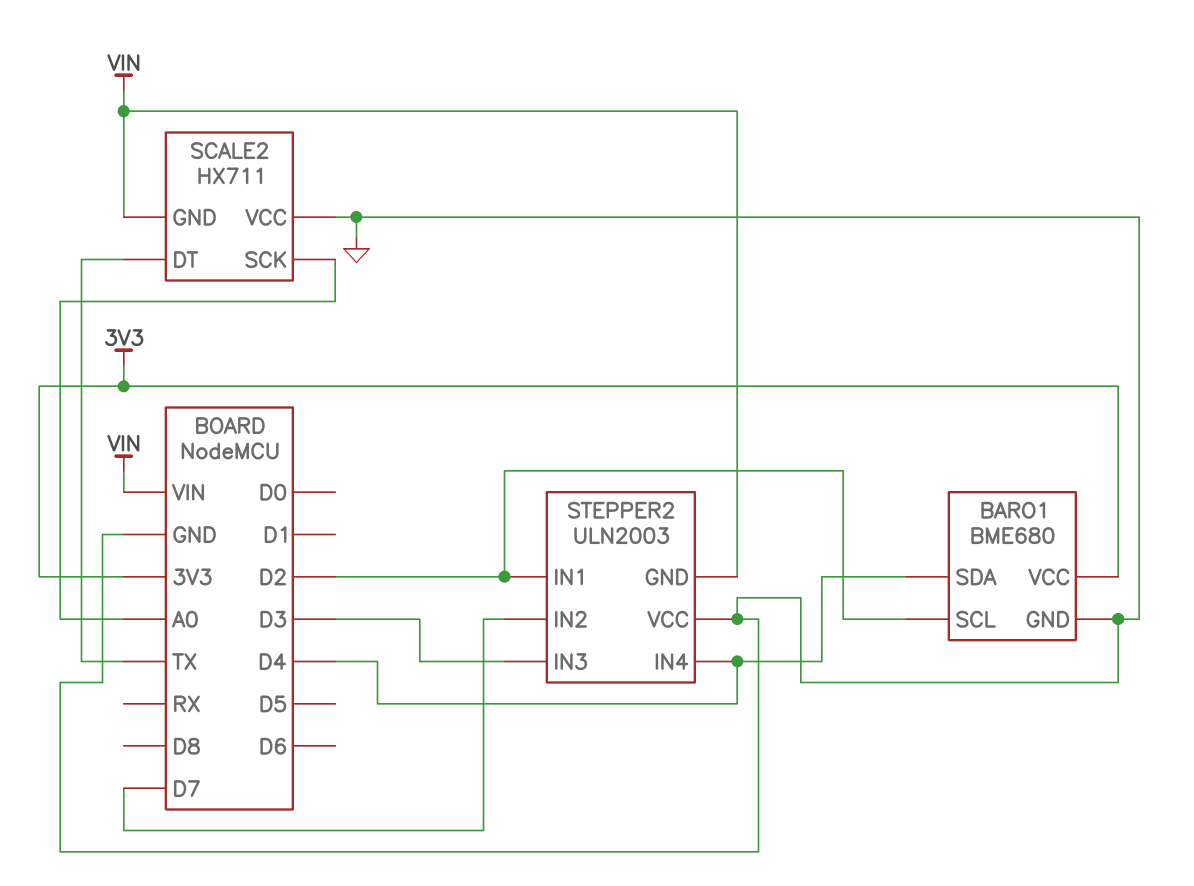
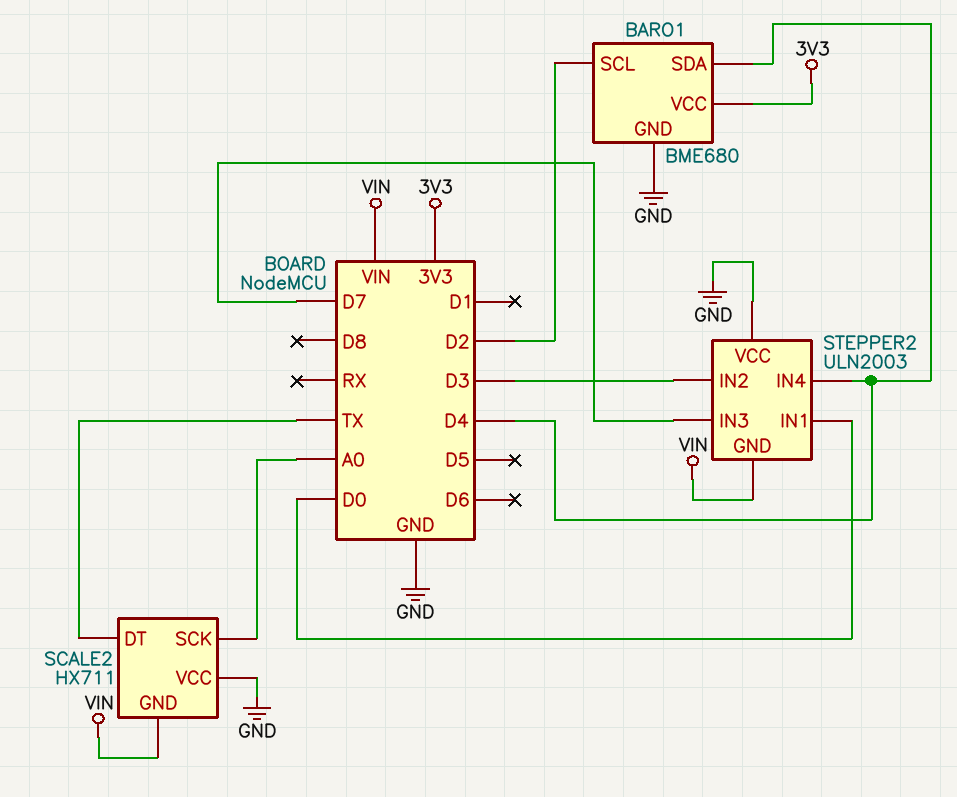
STEPPER2 pin IN1: D2 -> D0
STEPPER2 pin IN2: D7 -> D3
STEPPER2 pin IN3: D3 -> D7

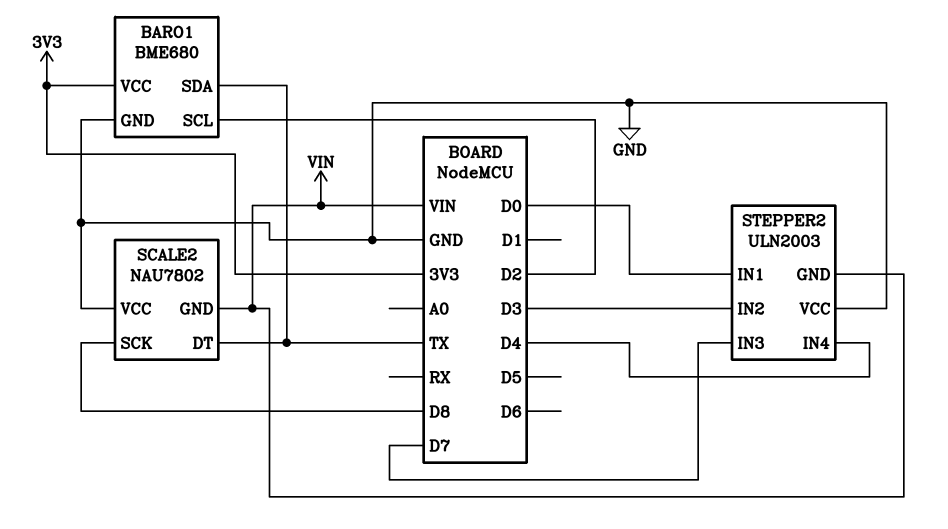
BARO1 pin SDA: D4 -> TX
SCALE2: HX711 -> NAU7802
SCALE2 pin SCK: A0 -> D8

